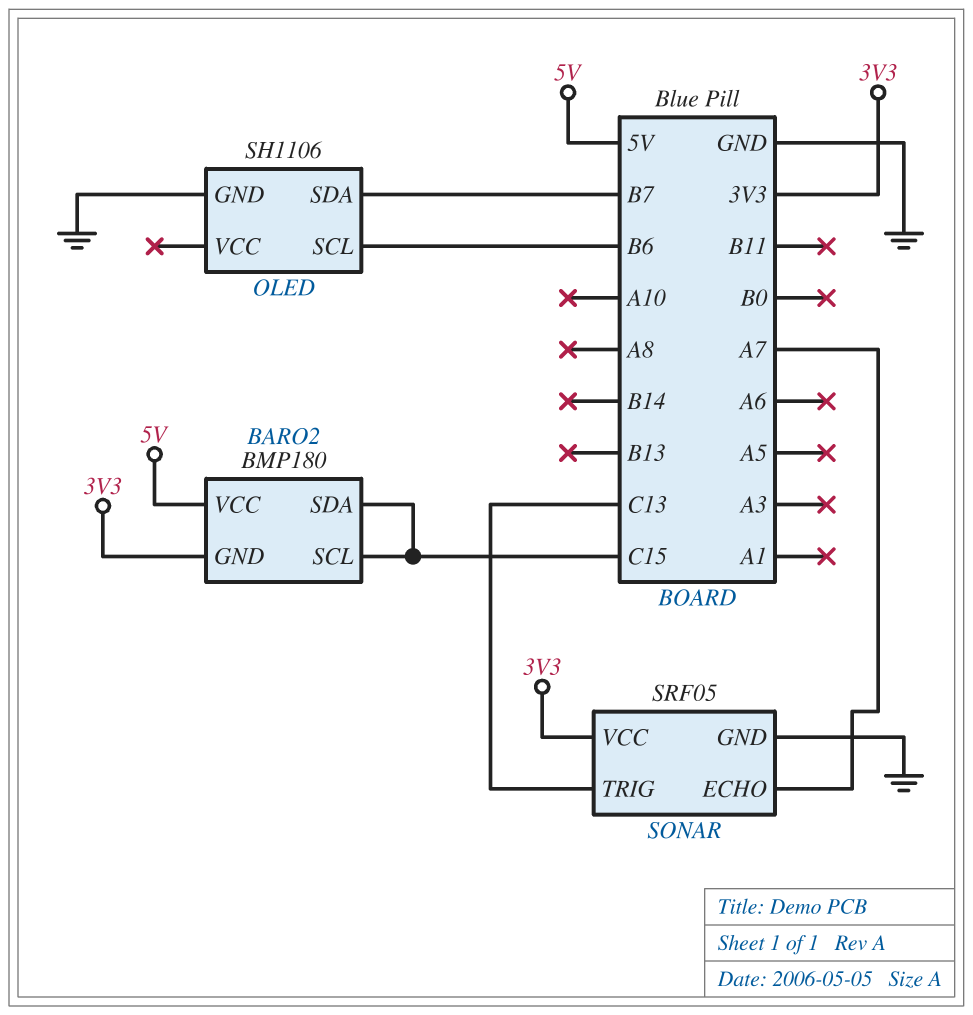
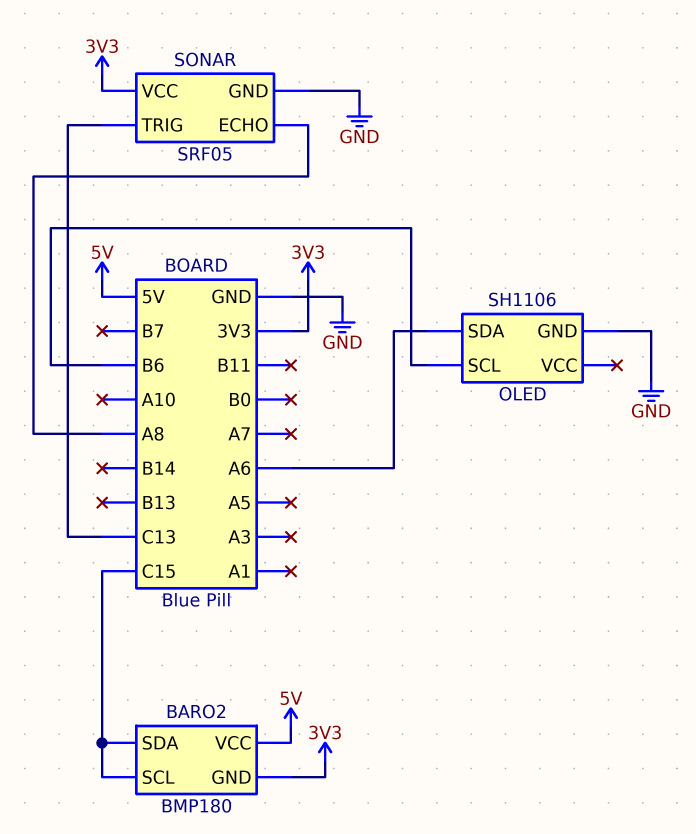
OLED pin SDA: B7 -> A6
SONAR pin ECHO: A7 -> A8

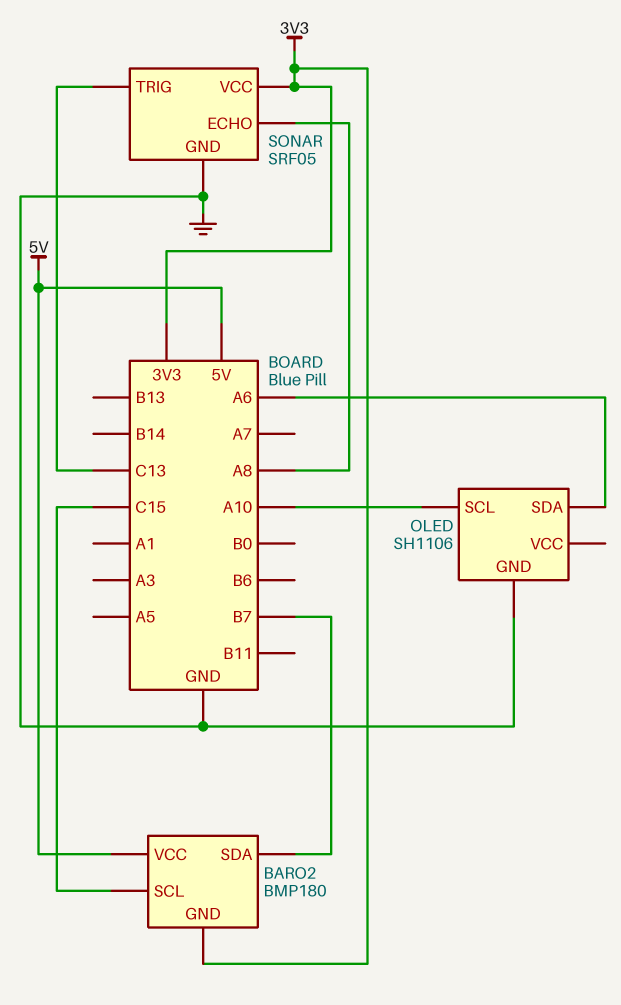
BARO2 pin SDA: C15 -> B7
OLED pin SCL: B6 -> A10

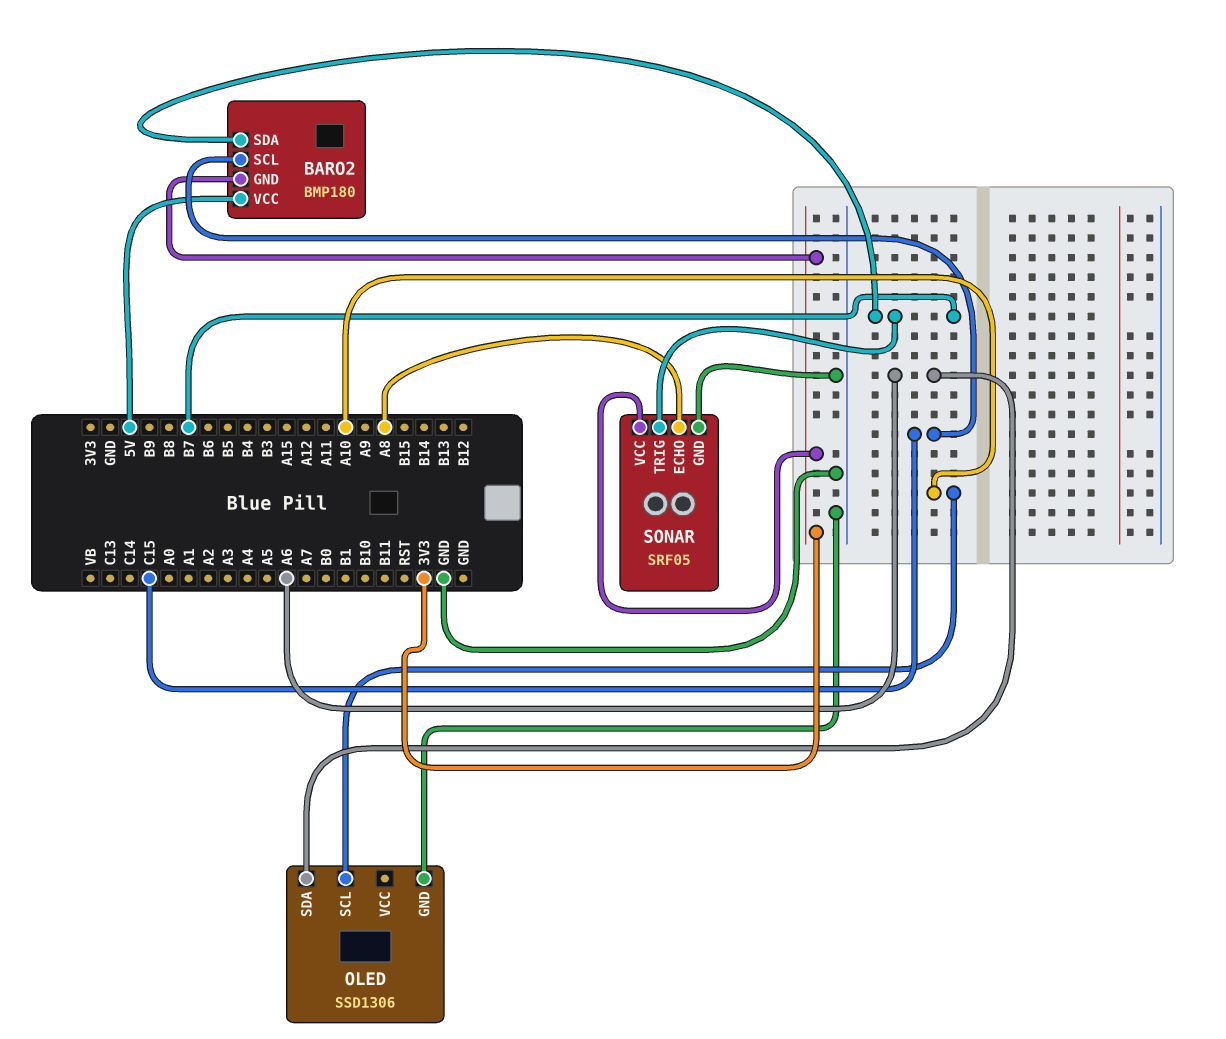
OLED: SH1106 -> SSD1306
SONAR pin TRIG: C13 -> B7

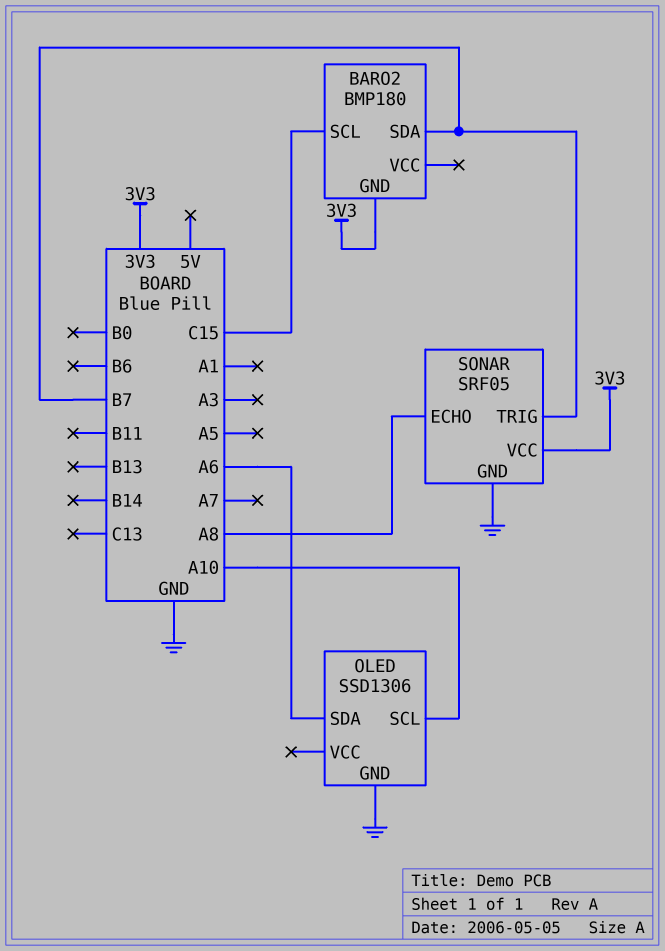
BARO2 pin VCC: 5V -> none

